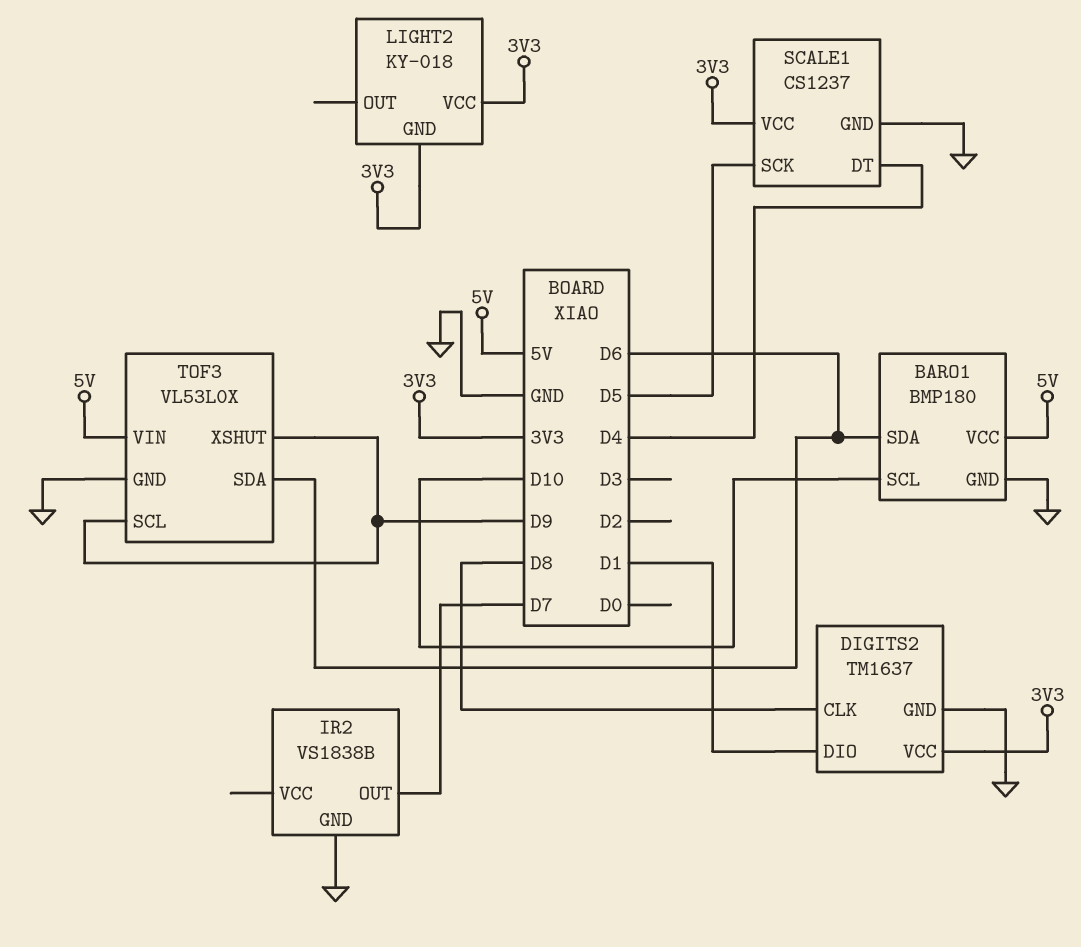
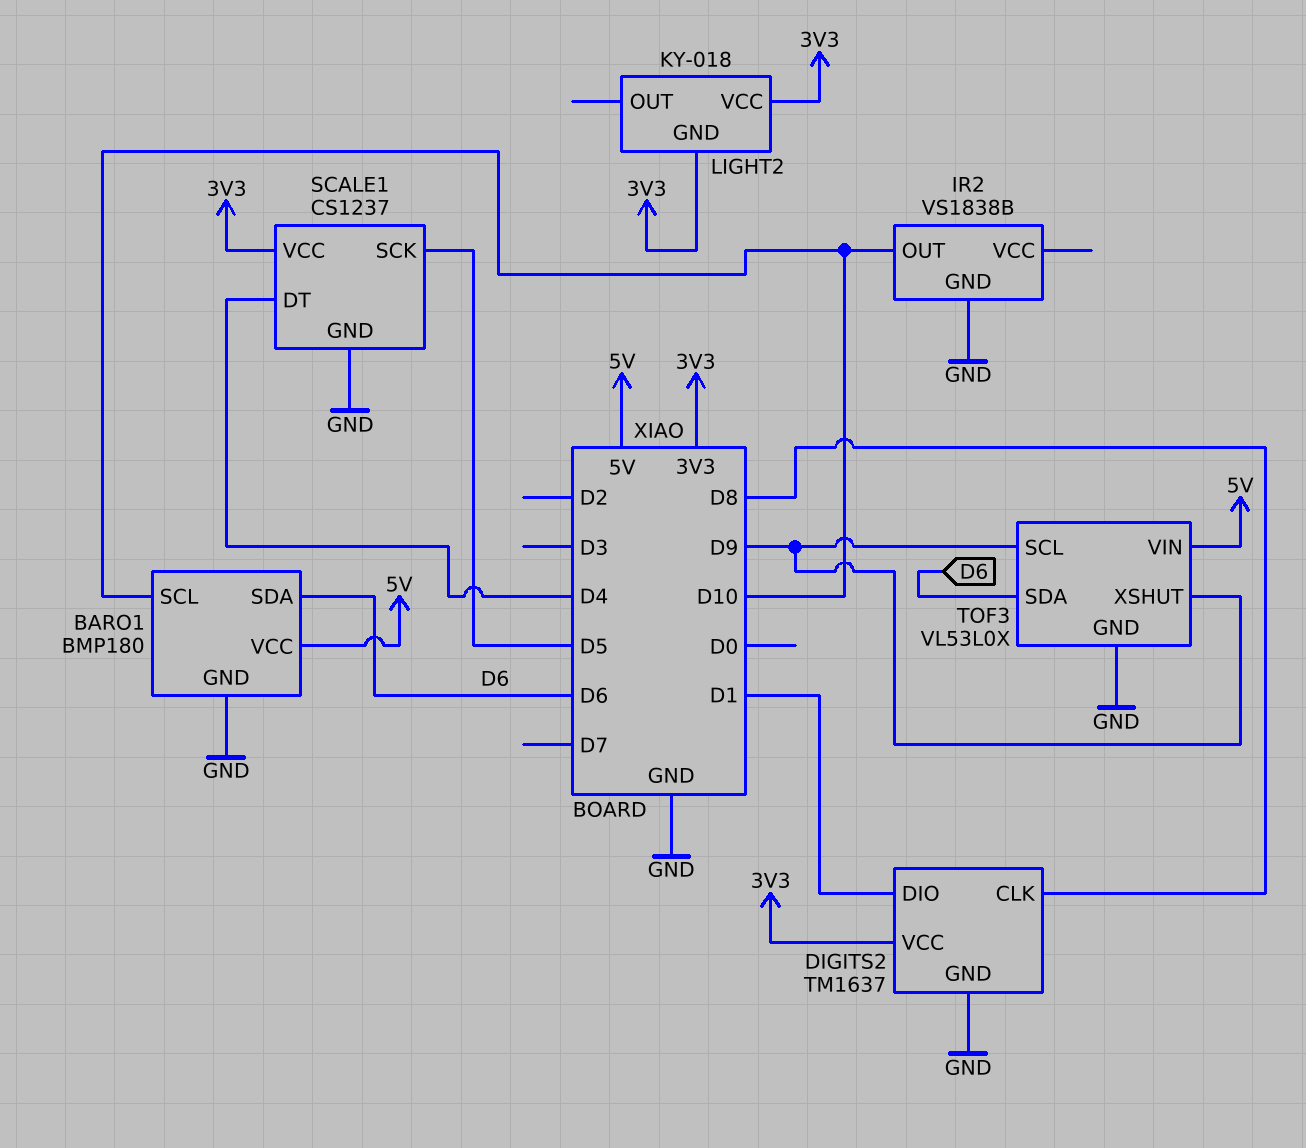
IR2 pin OUT: D7 -> D10

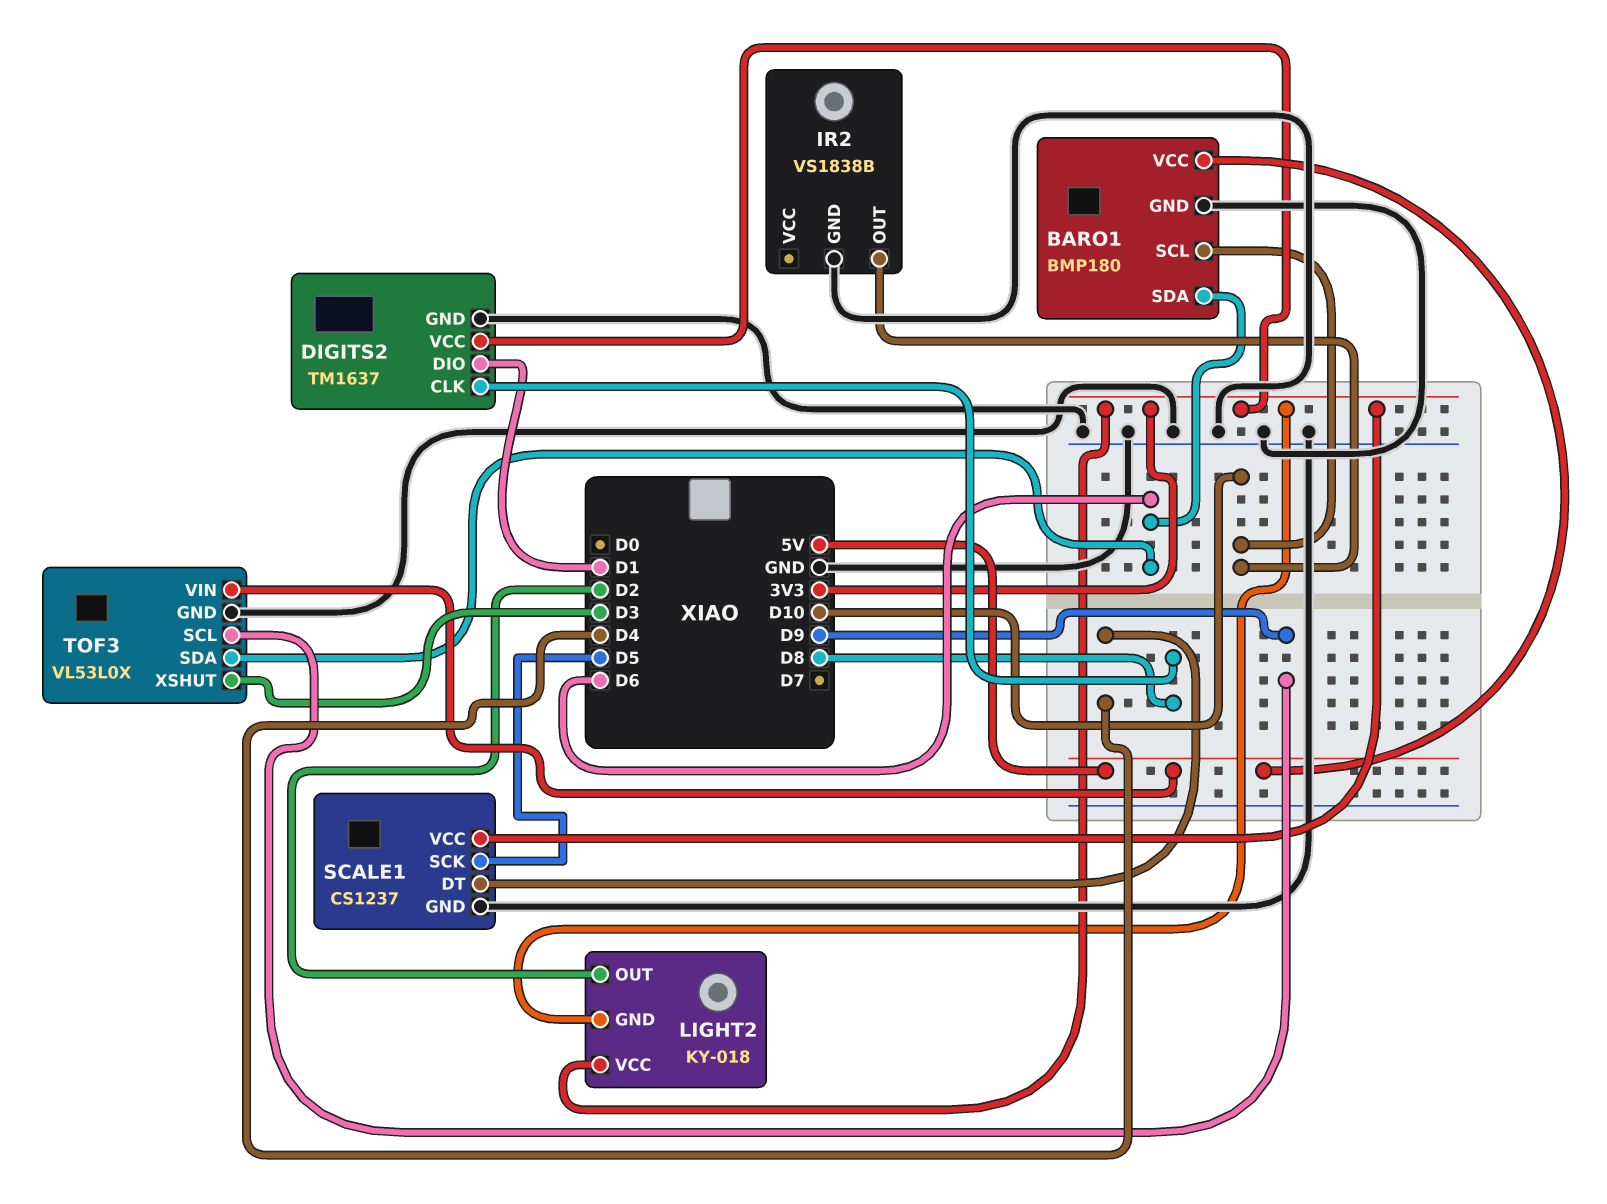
LIGHT2 pin OUT: none -> D2
TOF3 pin XSHUT: D9 -> D3

